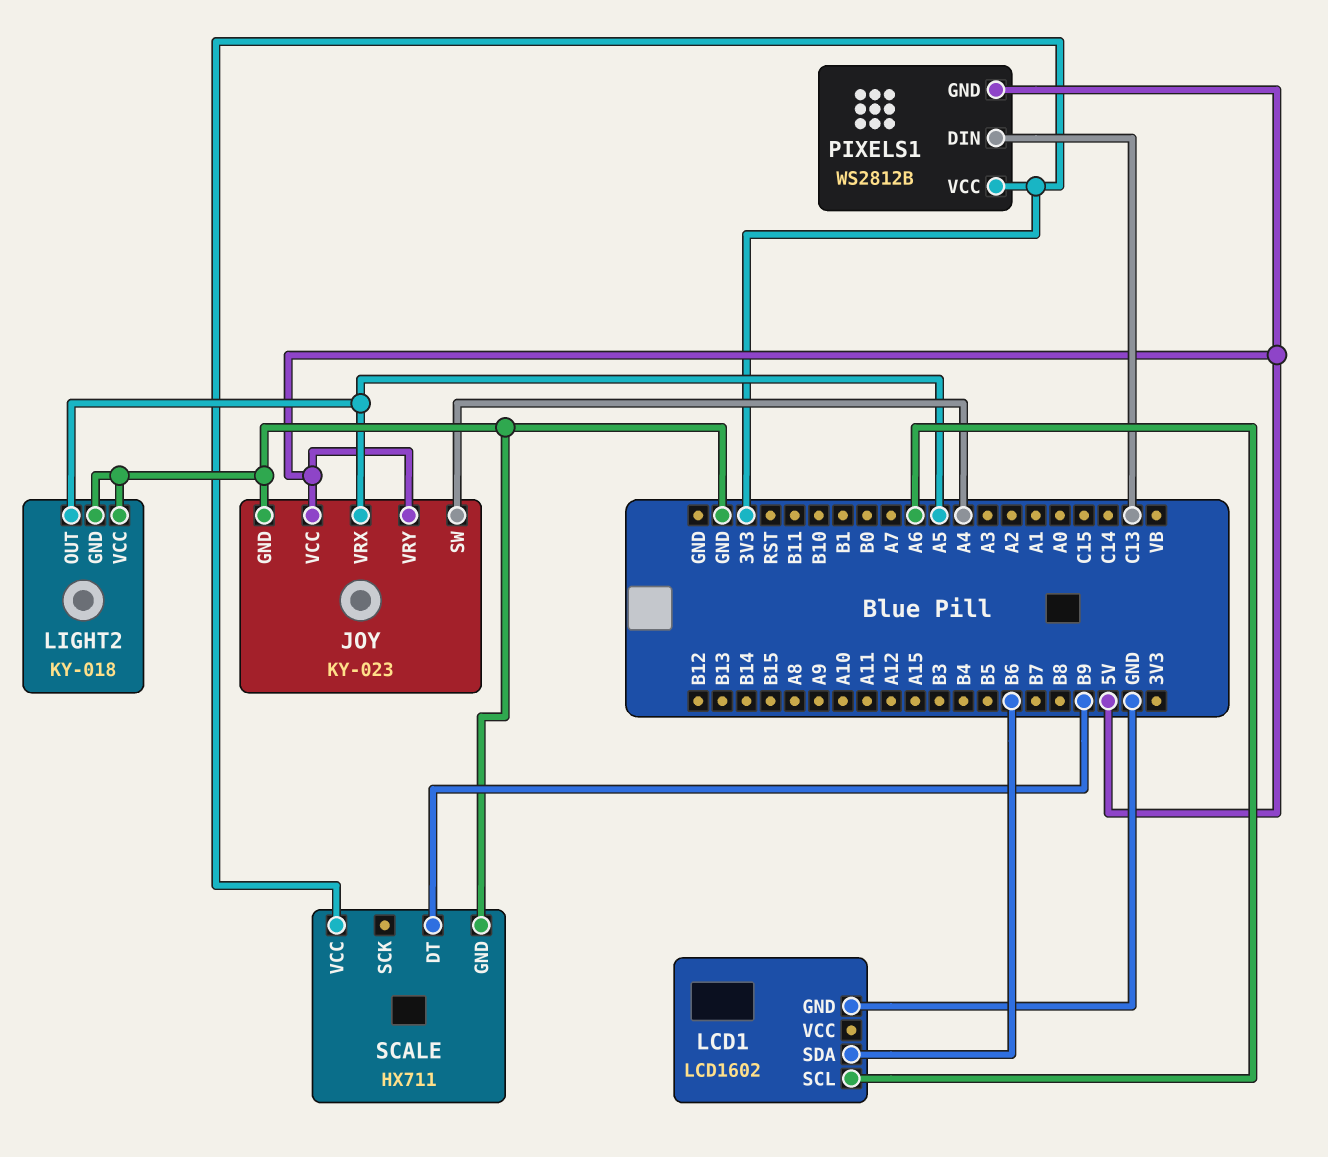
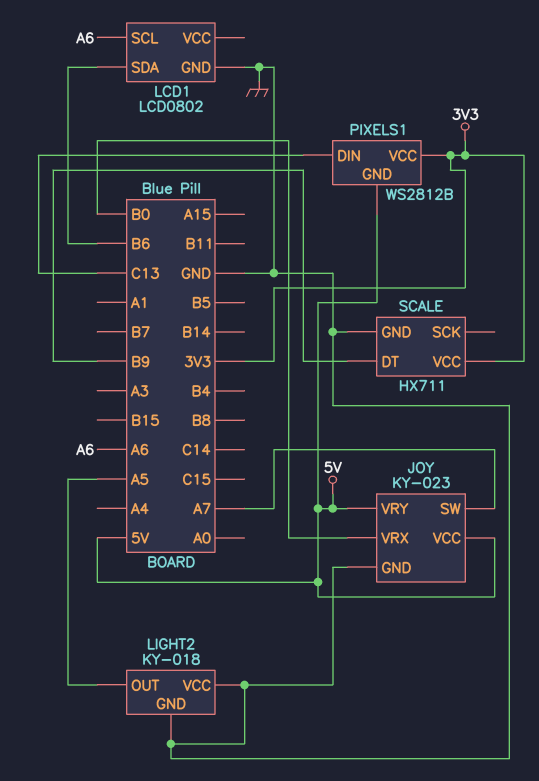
JOY pin SW: A4 -> A7
JOY pin VRX: A5 -> B0
LCD1: LCD1602 -> LCD0802

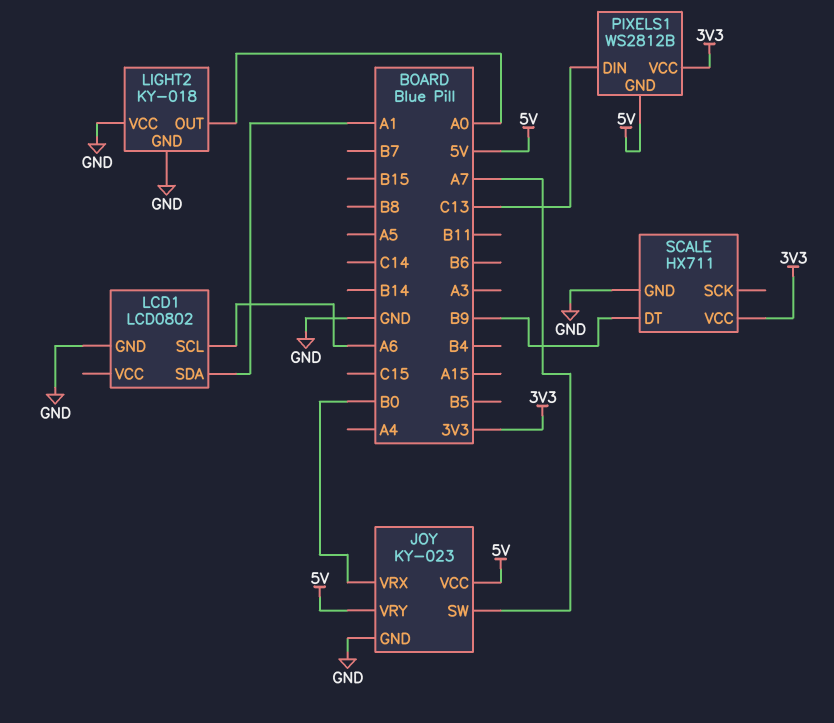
LCD1 pin SDA: B6 -> A1
LIGHT2 pin OUT: A5 -> A0

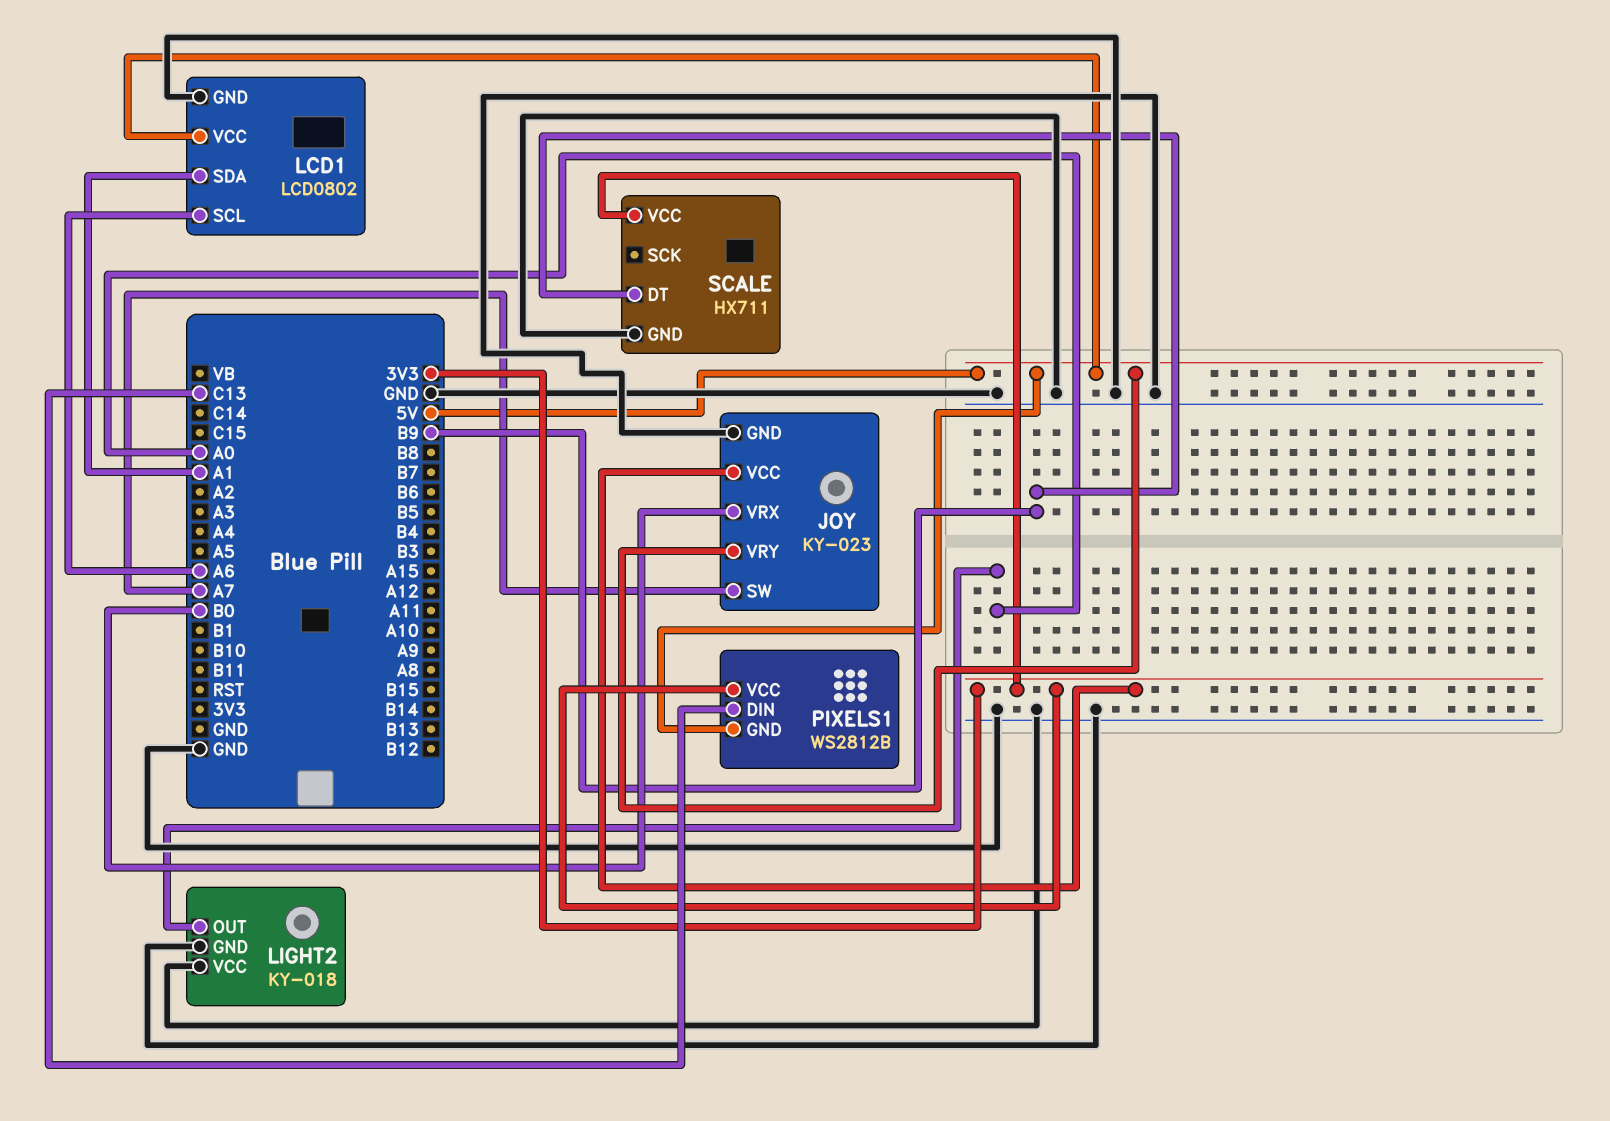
JOY pin VCC: 5V -> 3V3
LCD1 pin VCC: none -> 5V

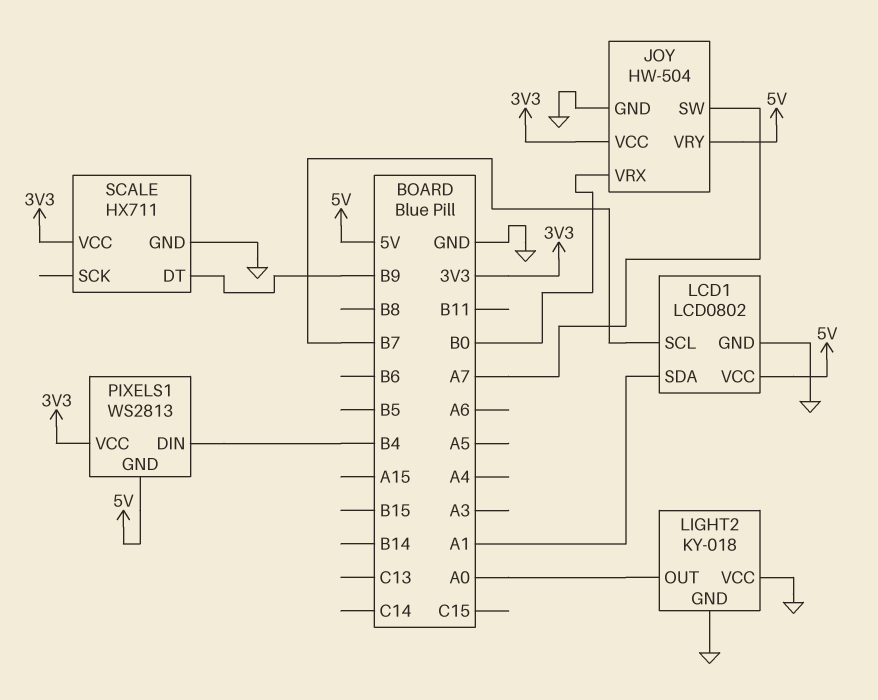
JOY: KY-023 -> HW-504
LCD1 pin SCL: A6 -> B7
PIXELS1: WS2812B -> WS2813
PIXELS1 pin DIN: C13 -> B4

